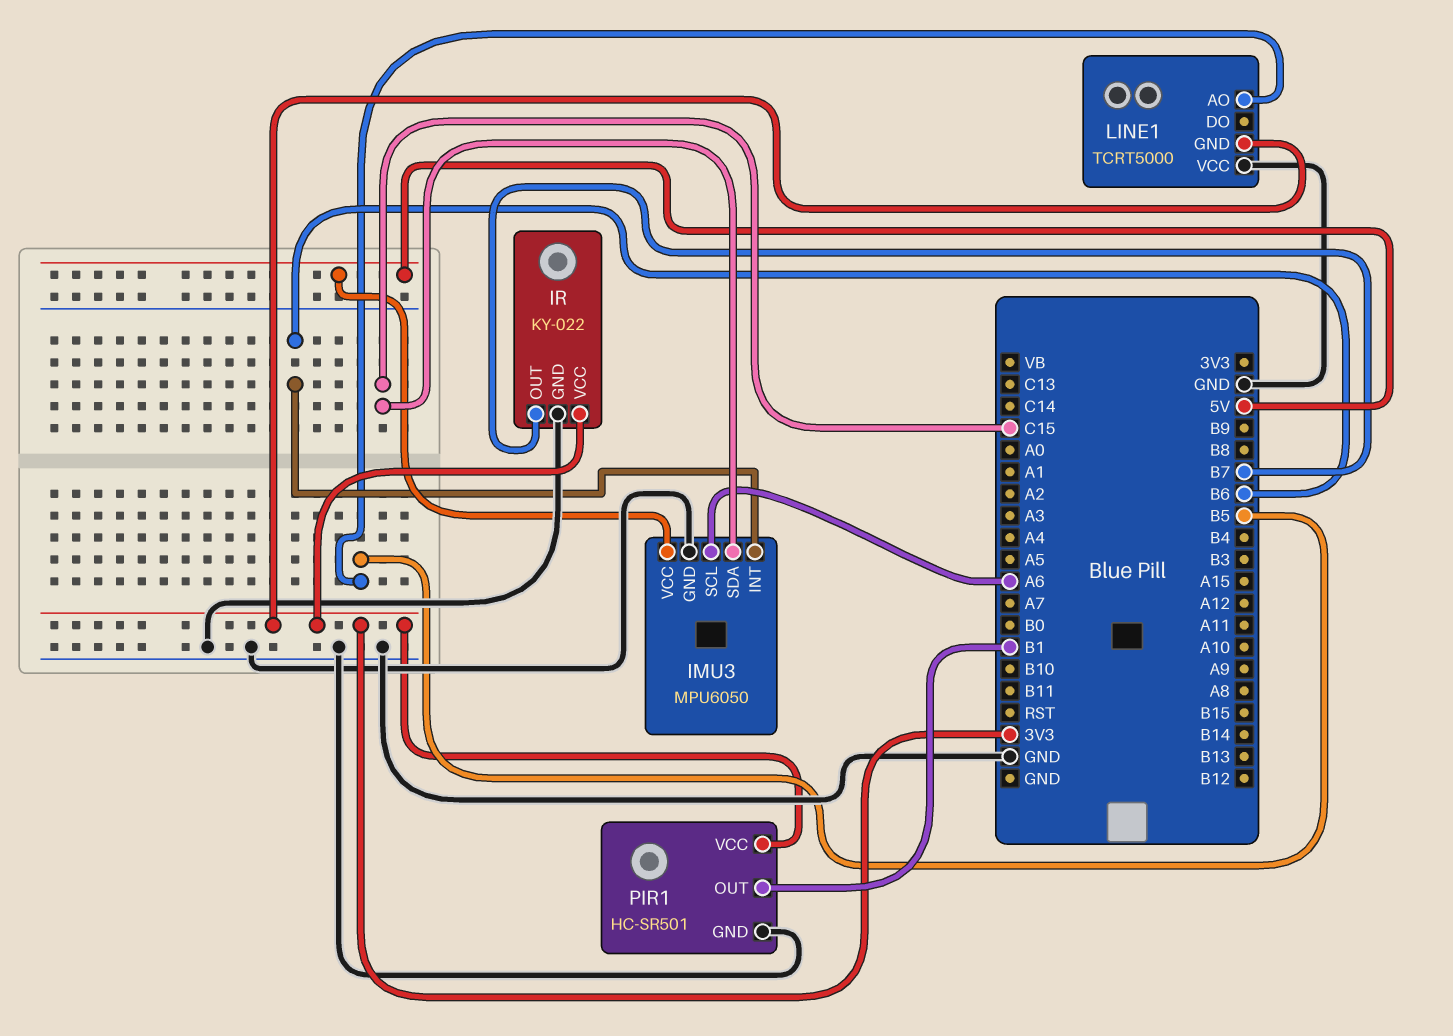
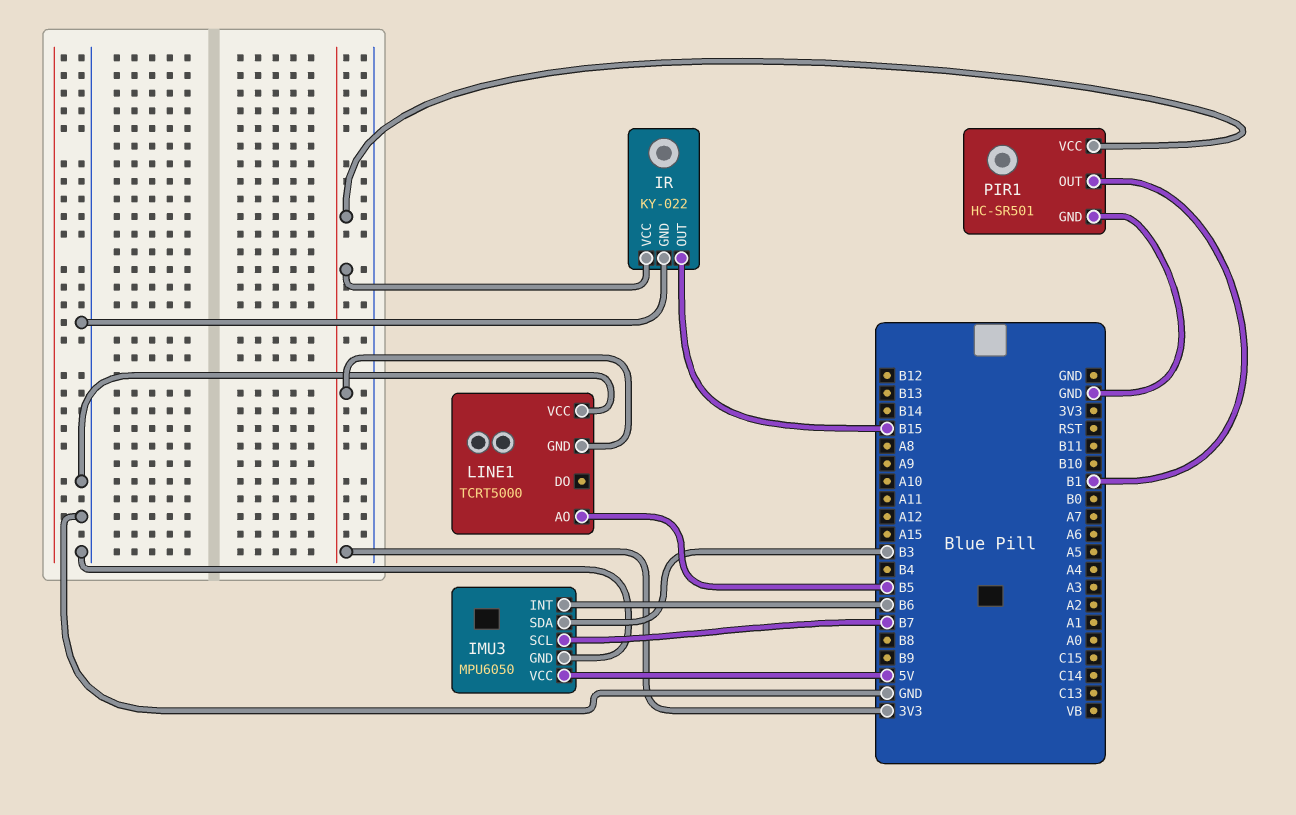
IMU3 pin SCL: A6 -> B7
IMU3 pin SDA: C15 -> B3
IR pin OUT: B7 -> B15

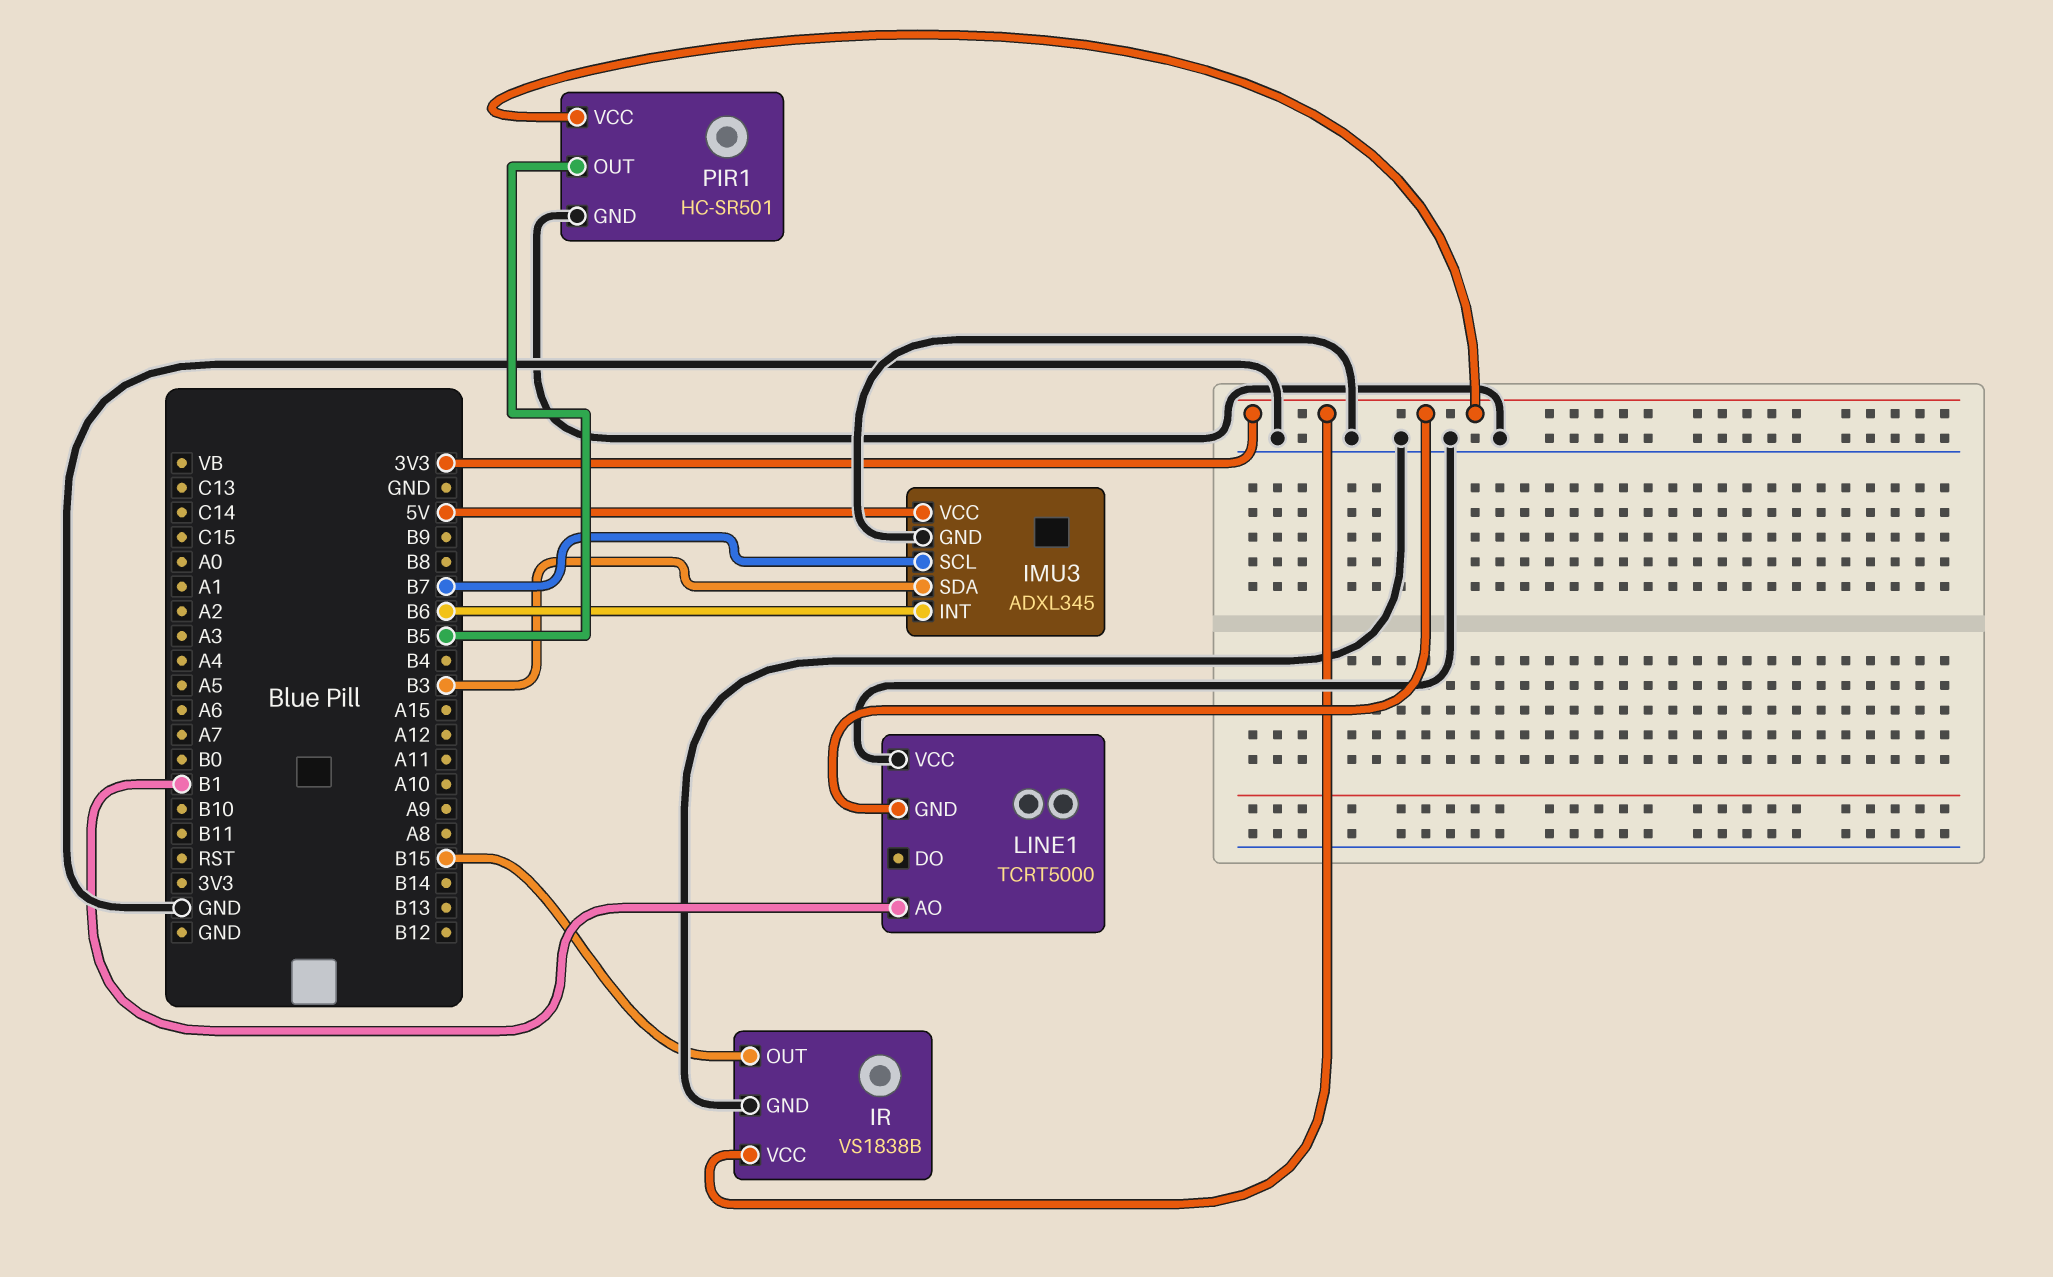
IMU3: MPU6050 -> ADXL345
IR: KY-022 -> VS1838B
LINE1 pin AO: B5 -> B1
PIR1 pin OUT: B1 -> B5

